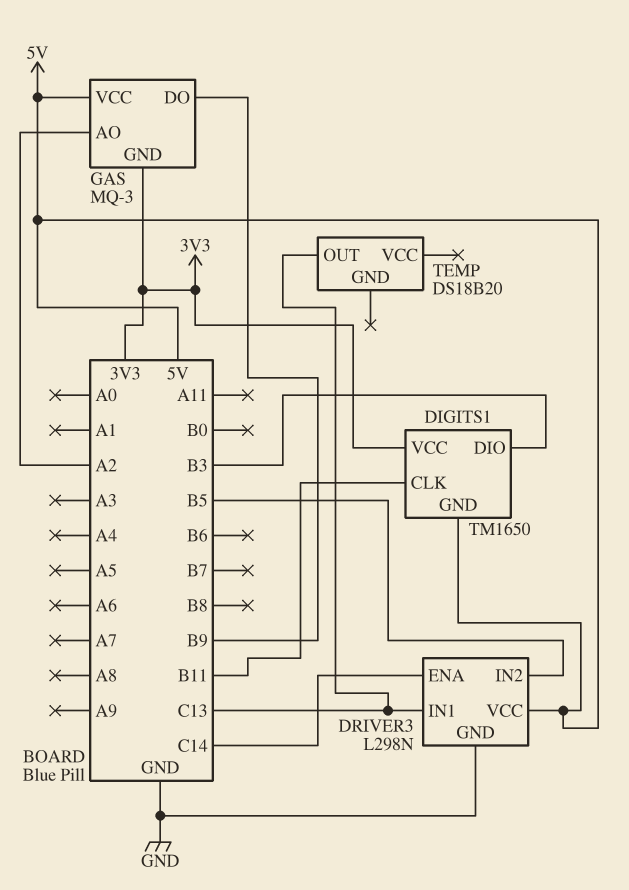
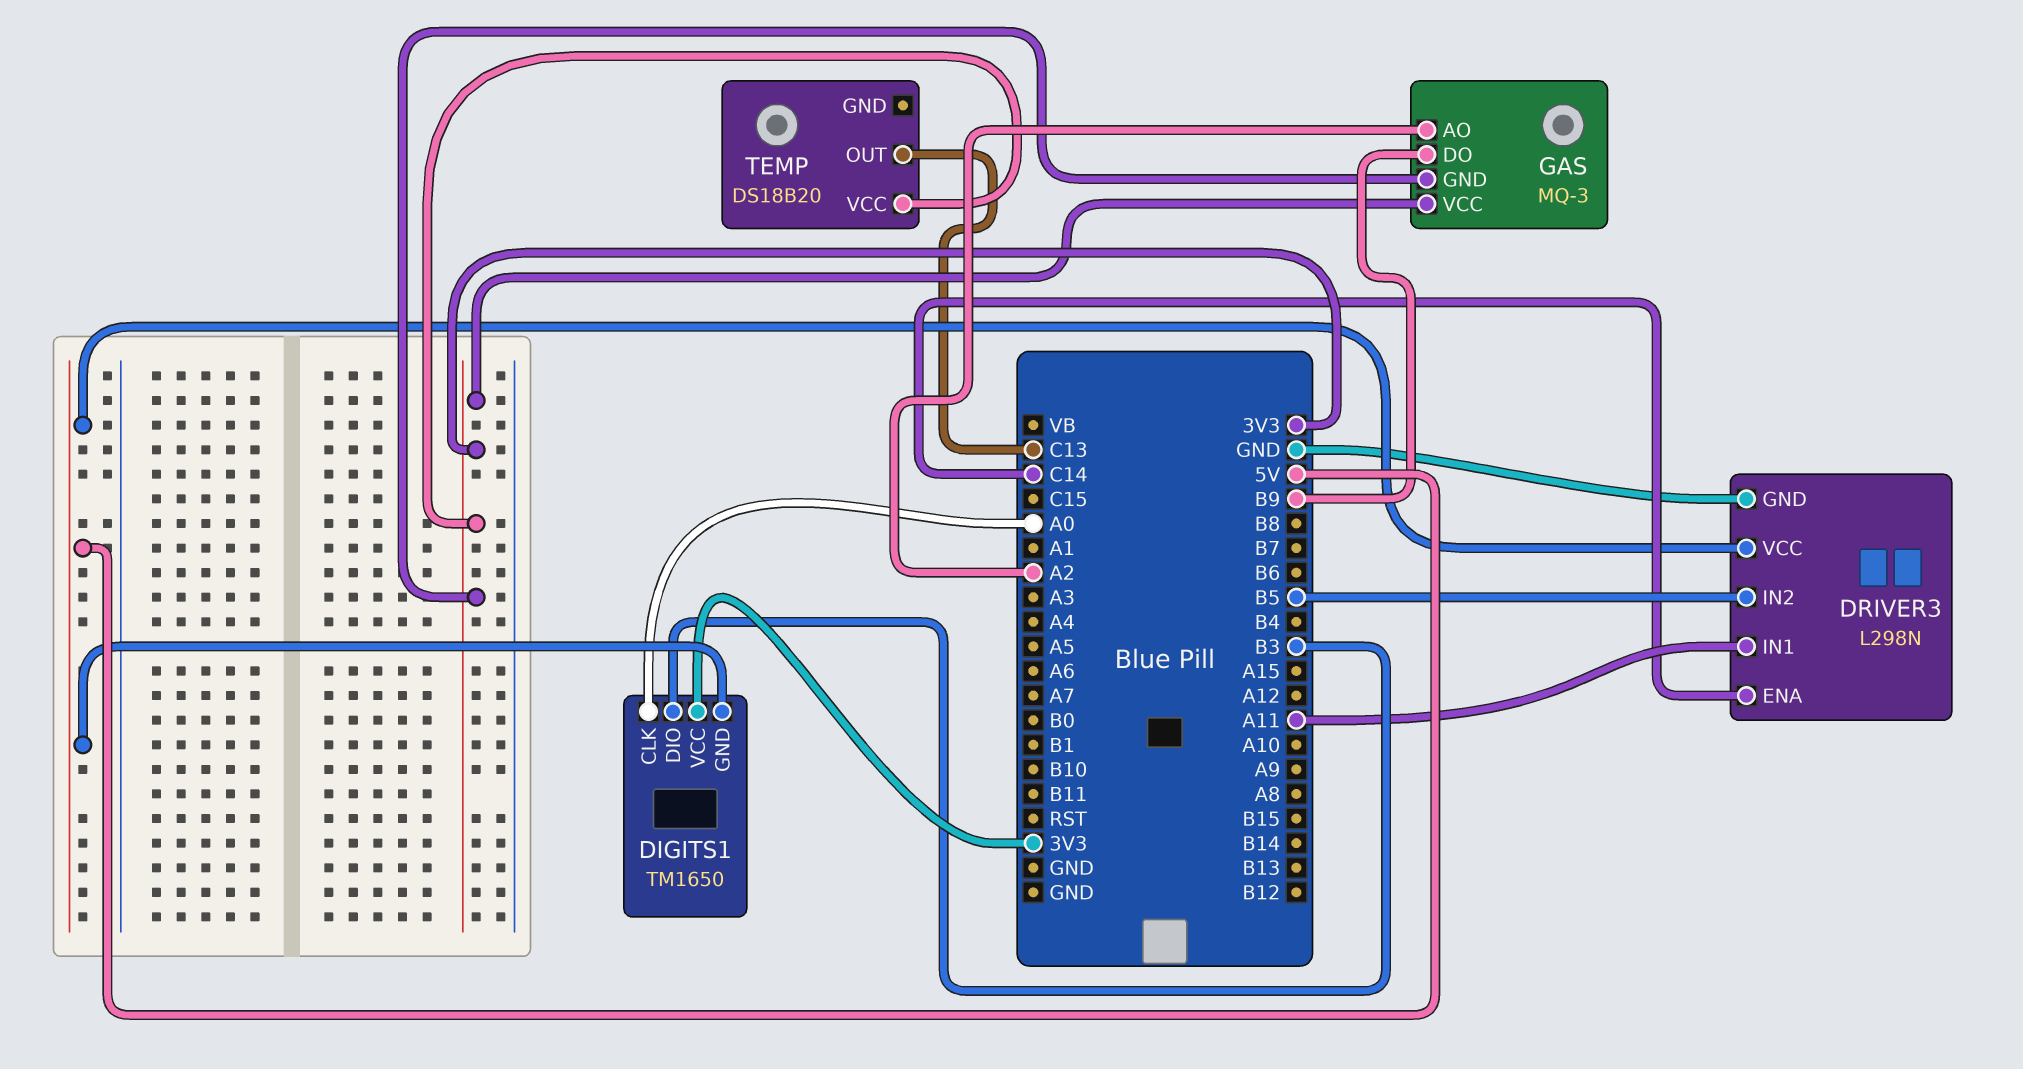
DIGITS1 pin CLK: B11 -> A0
DRIVER3 pin IN1: C13 -> A11
GAS pin VCC: 5V -> 3V3
TEMP pin VCC: none -> 3V3

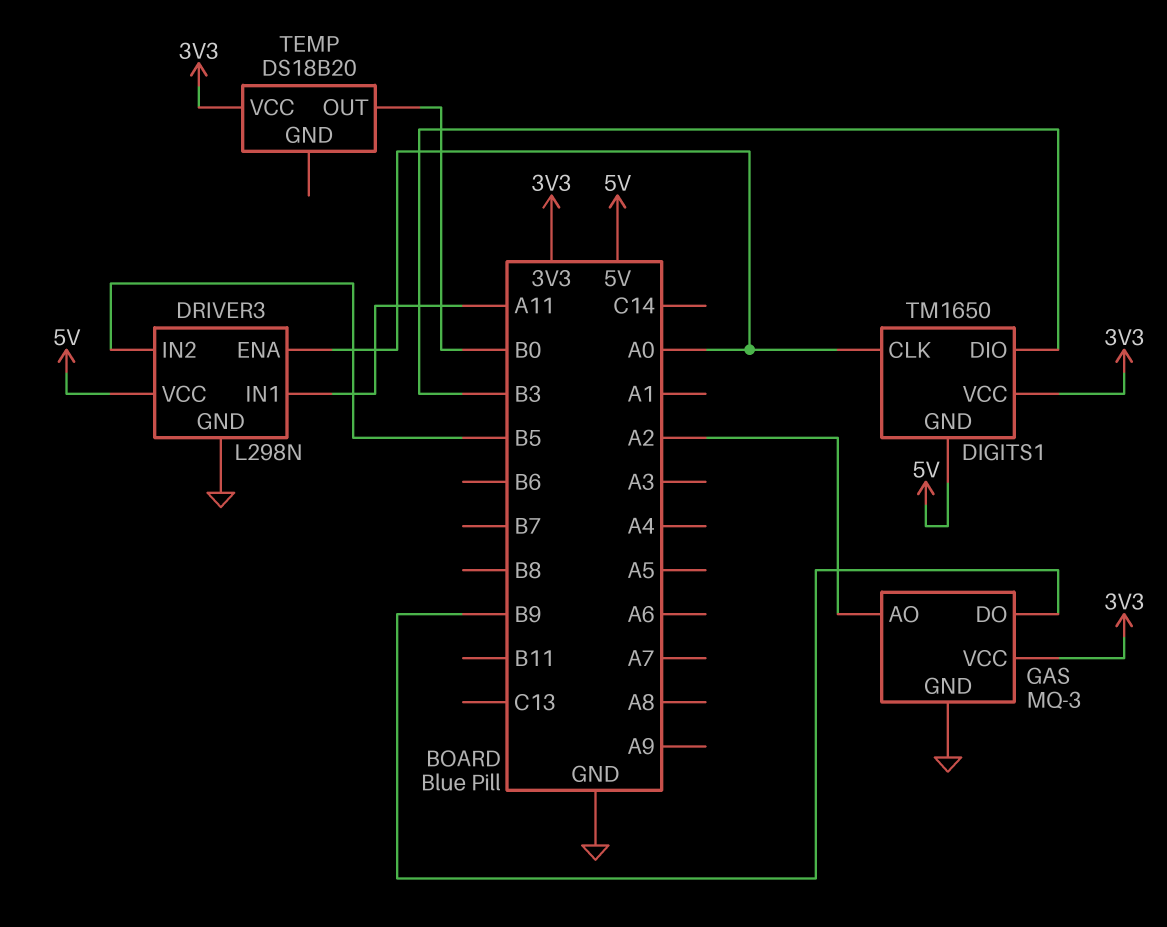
DRIVER3 pin ENA: C14 -> A0
GAS pin GND: 3V3 -> GND
TEMP pin OUT: C13 -> B0

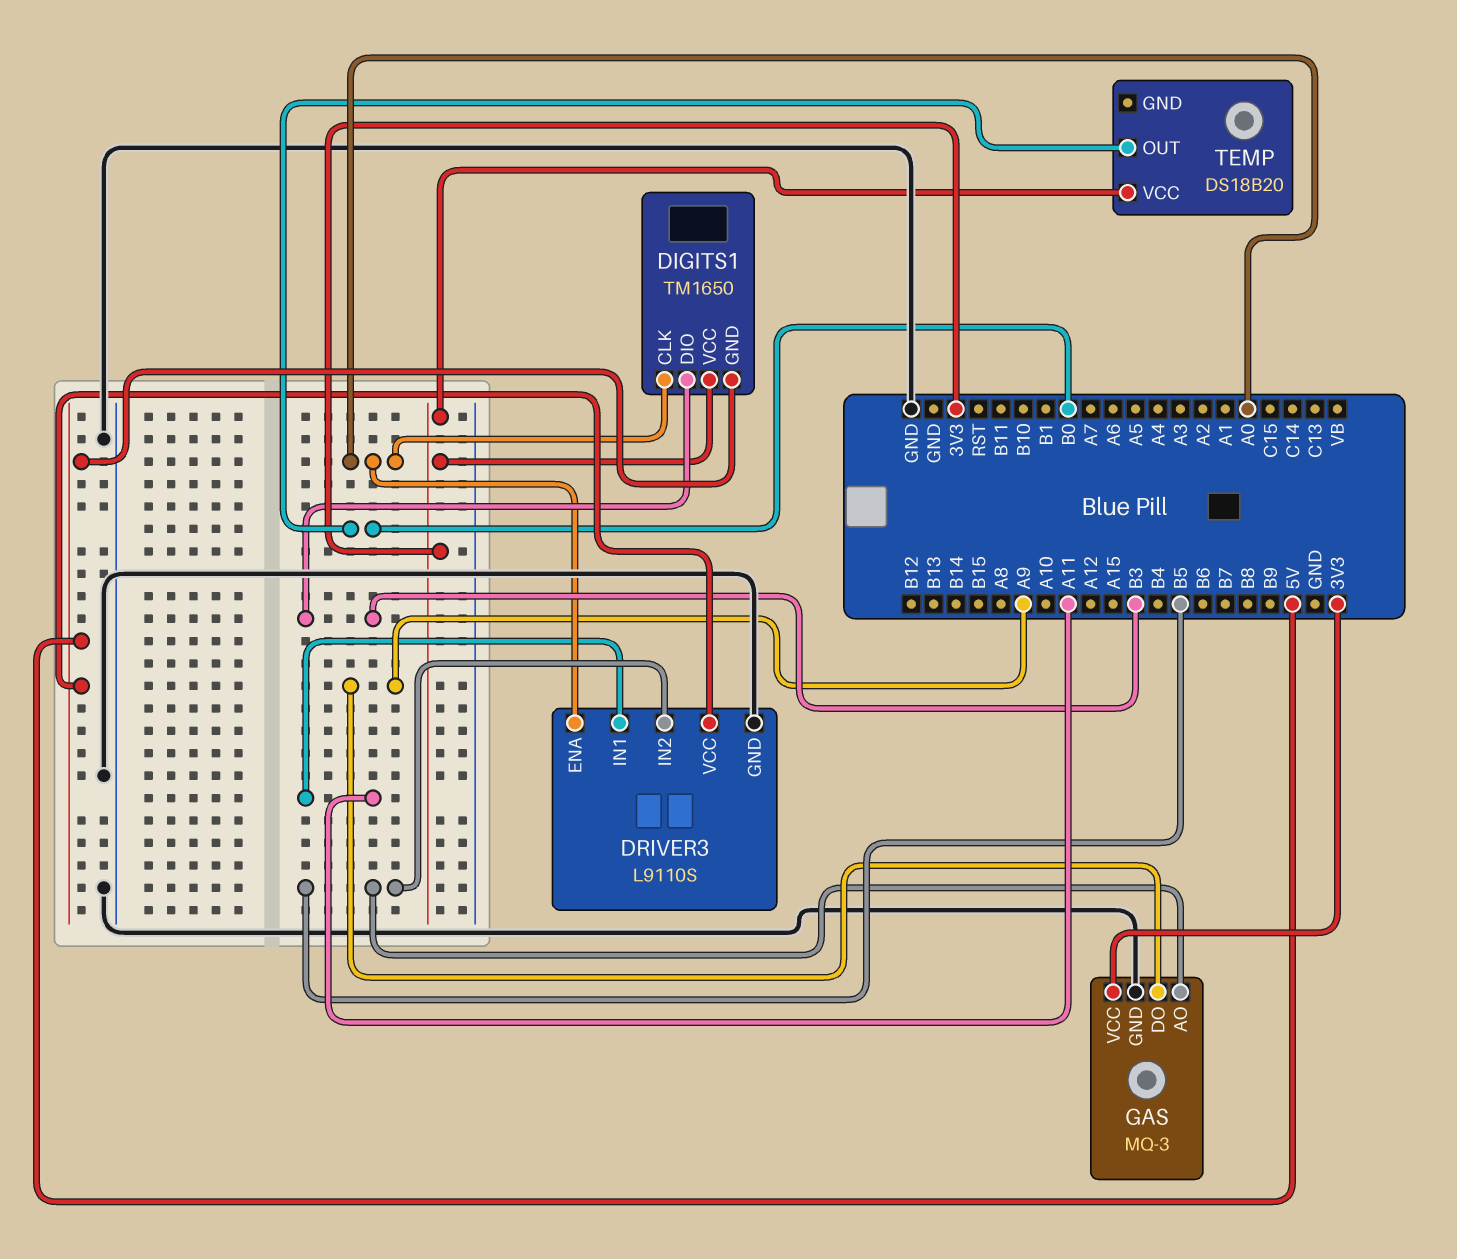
DRIVER3: L298N -> L9110S
GAS pin AO: A2 -> B5
GAS pin DO: B9 -> A9

